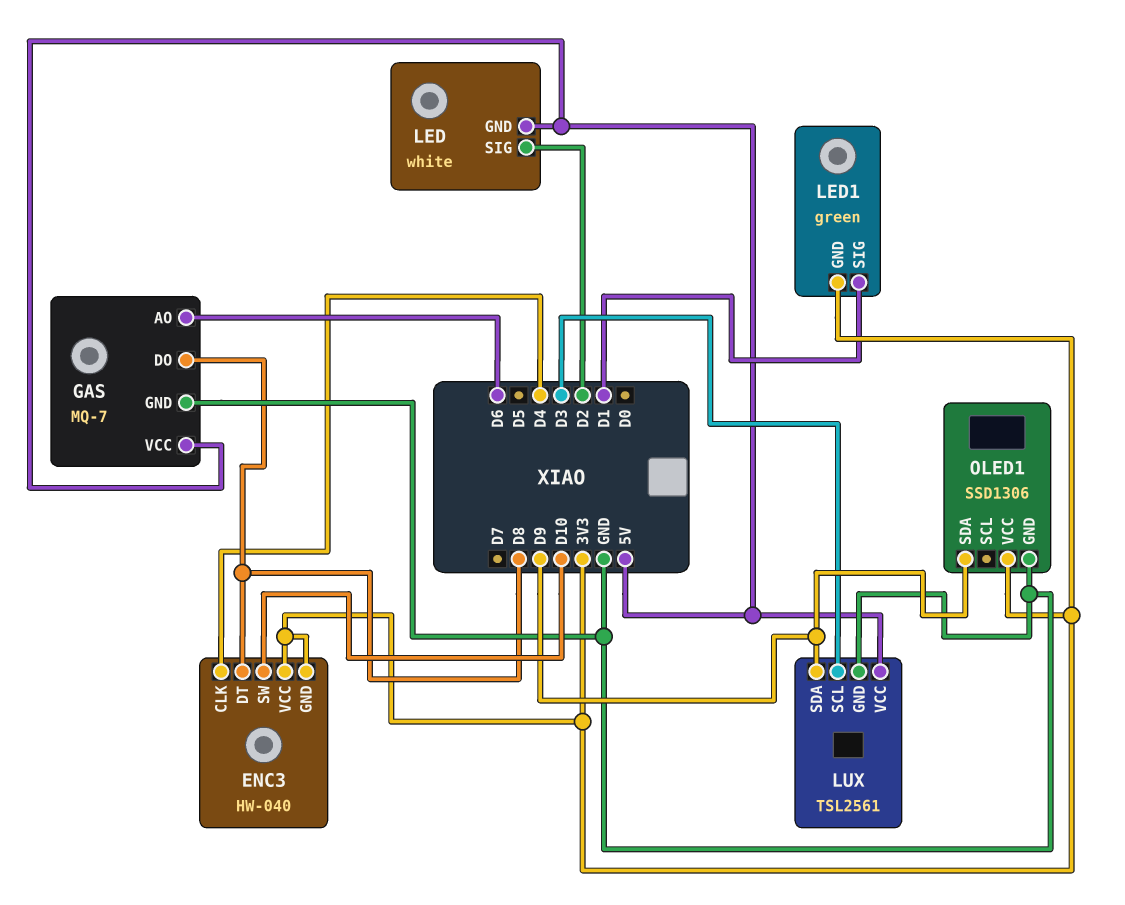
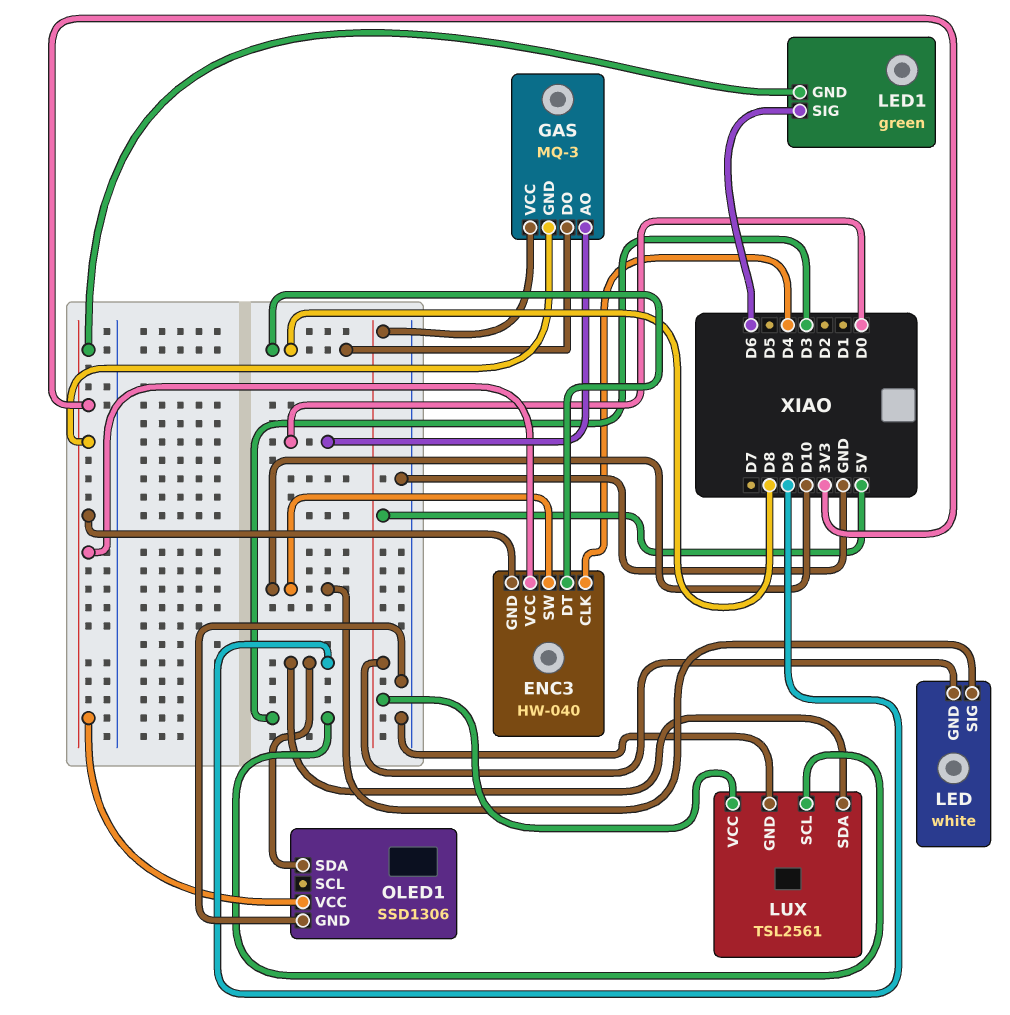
GAS: MQ-7 -> MQ-3
GAS pin AO: D6 -> D0
GAS pin GND: GND -> 3V3
LED pin SIG: D2 -> D10
LED1 pin SIG: D1 -> D6

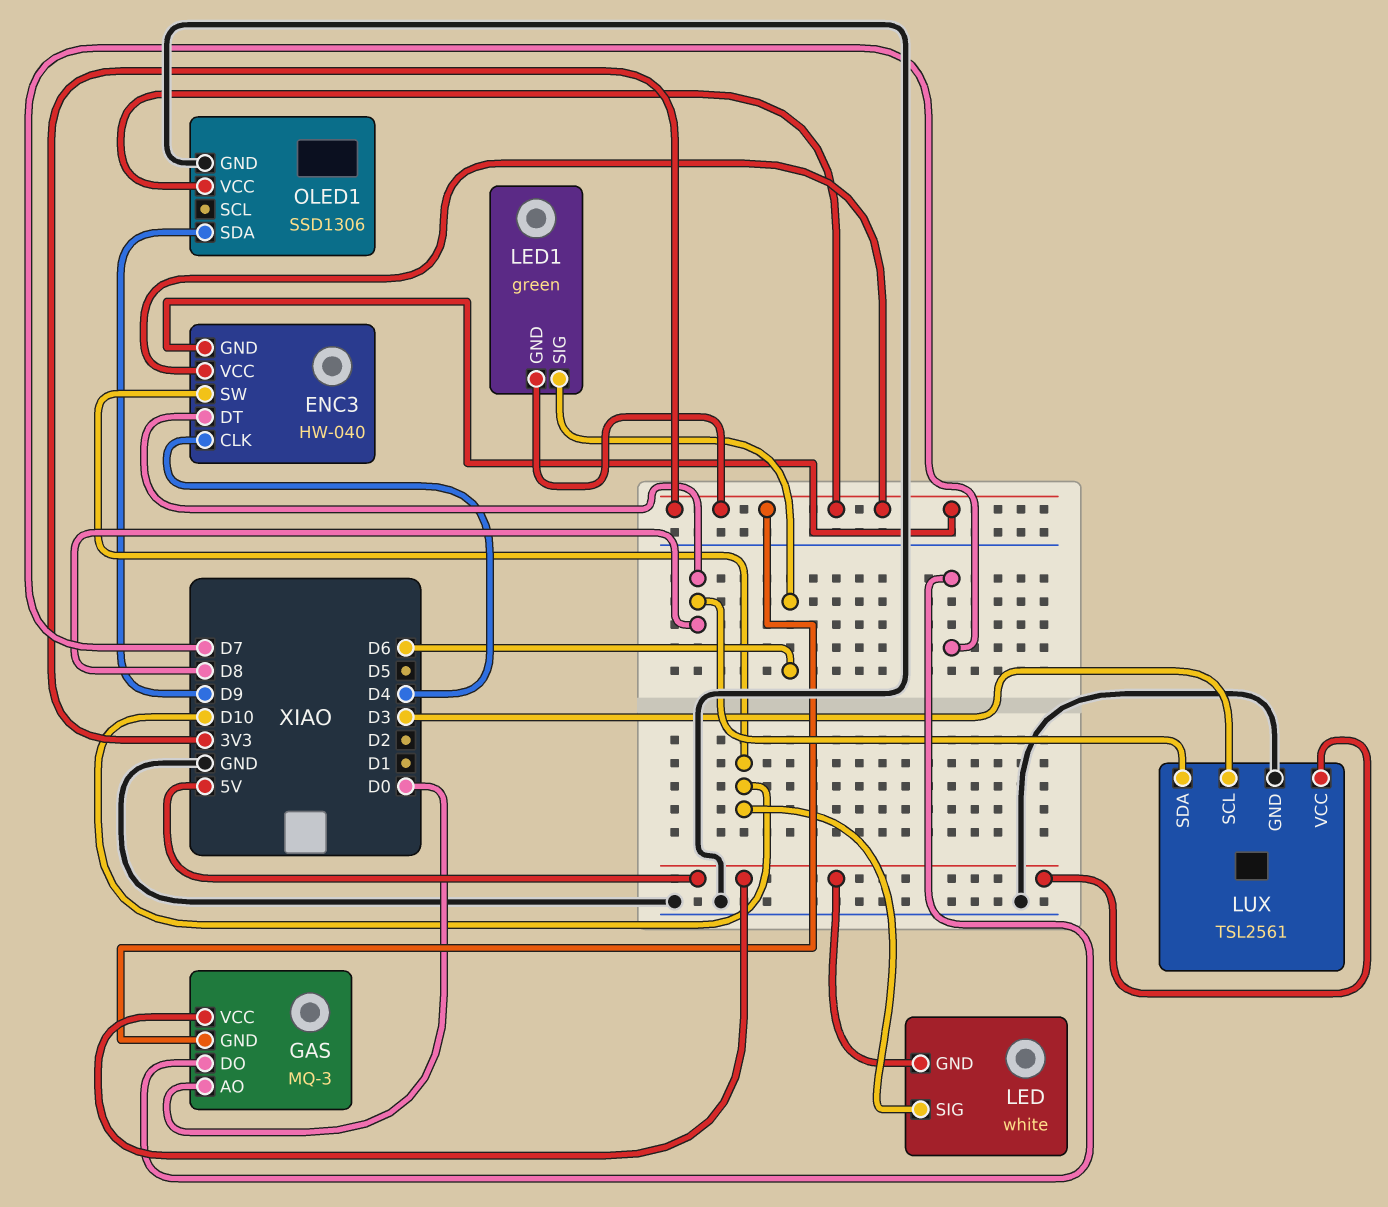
GAS pin DO: D8 -> D7
LUX pin SDA: D9 -> D8

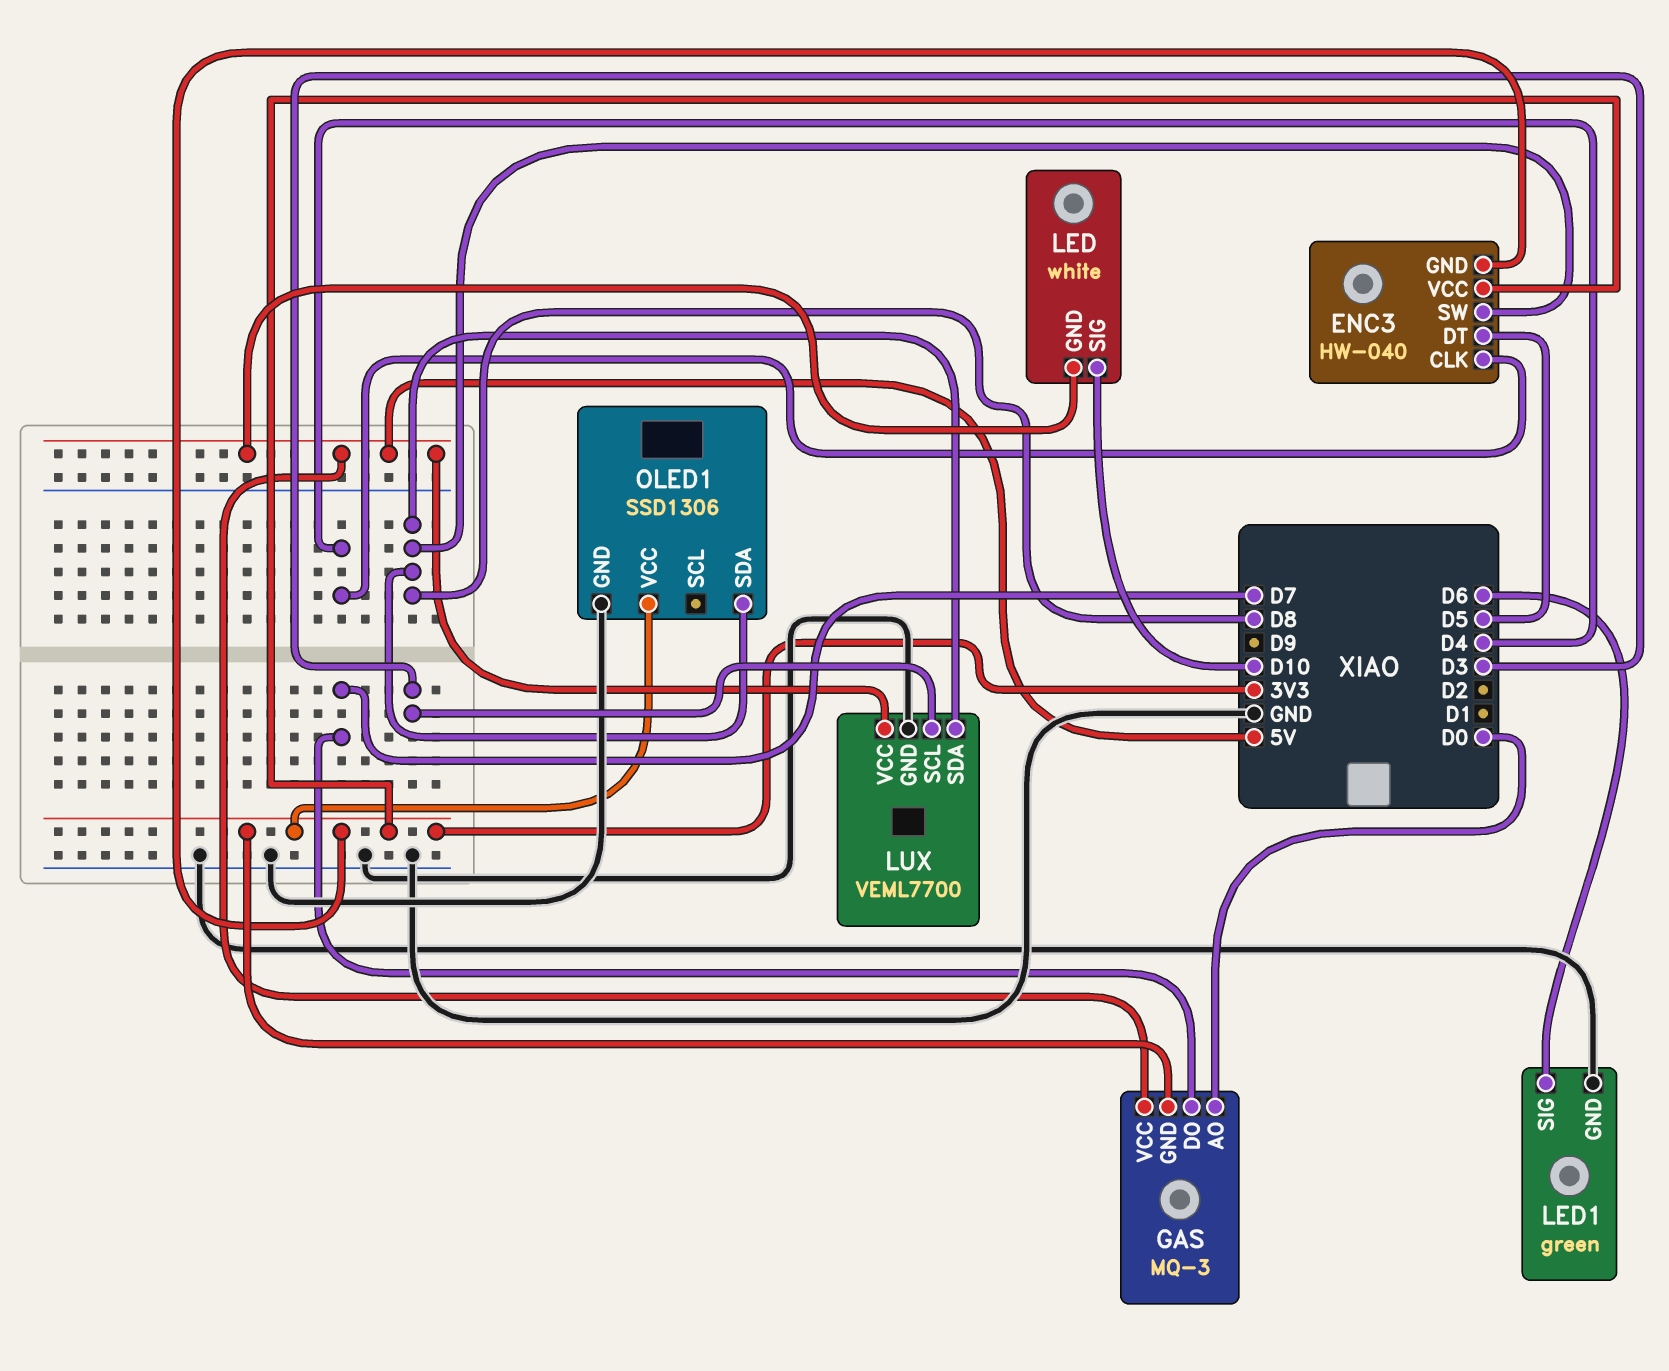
ENC3 pin DT: D8 -> D5
ENC3 pin SW: D10 -> D8
LED1 pin GND: 3V3 -> GND
LUX: TSL2561 -> VEML7700
OLED1 pin SDA: D9 -> D8

